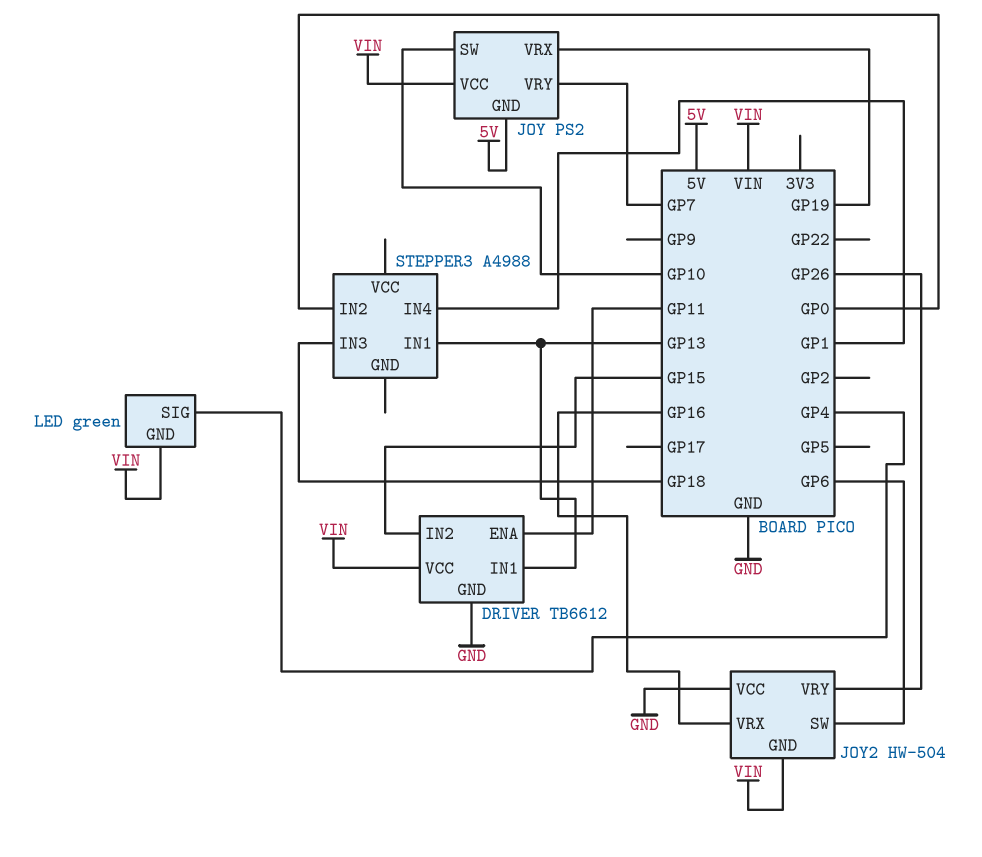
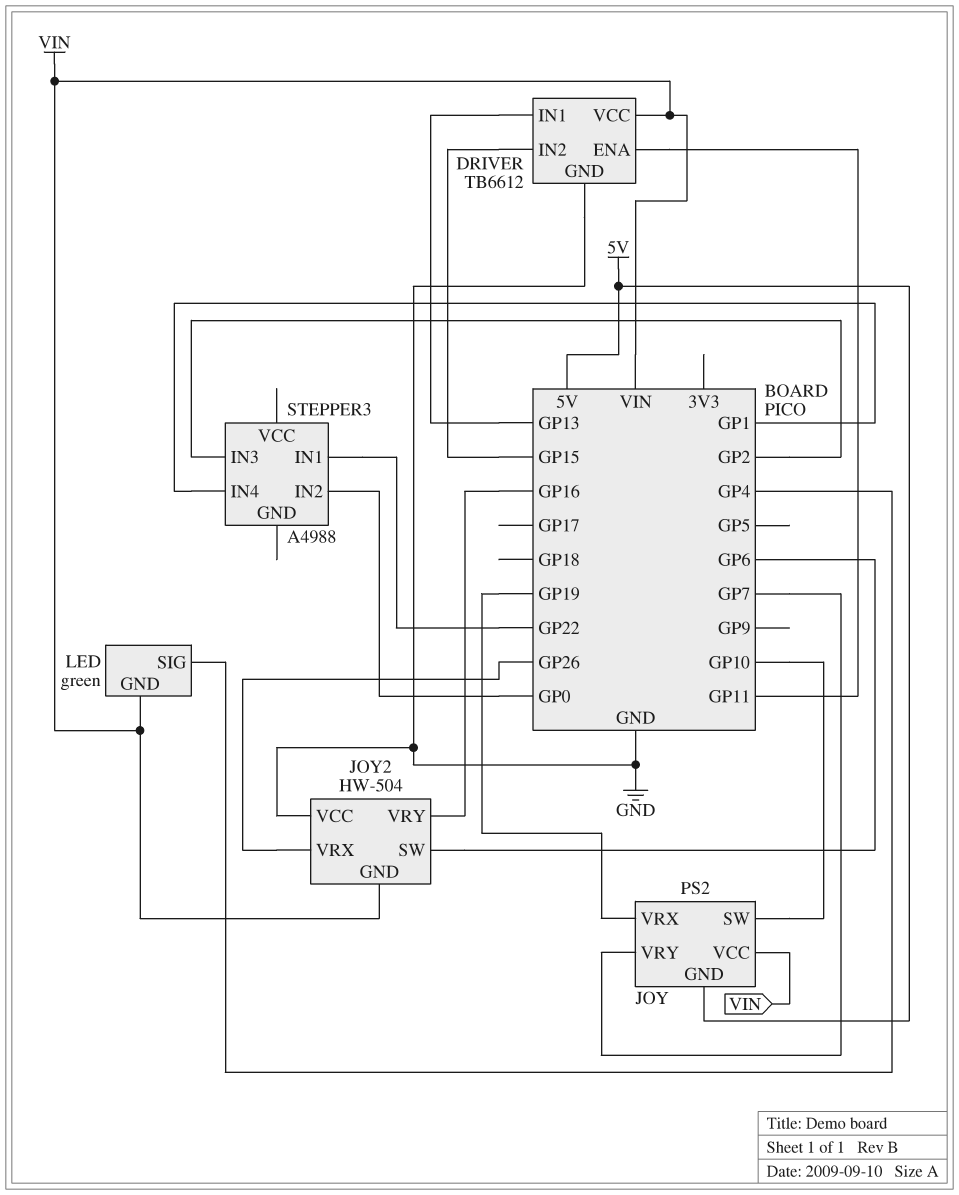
JOY2 pin VRX: GP16 -> GP26
JOY2 pin VRY: GP26 -> GP16
STEPPER3 pin IN1: GP13 -> GP22
STEPPER3 pin IN3: GP18 -> GP2

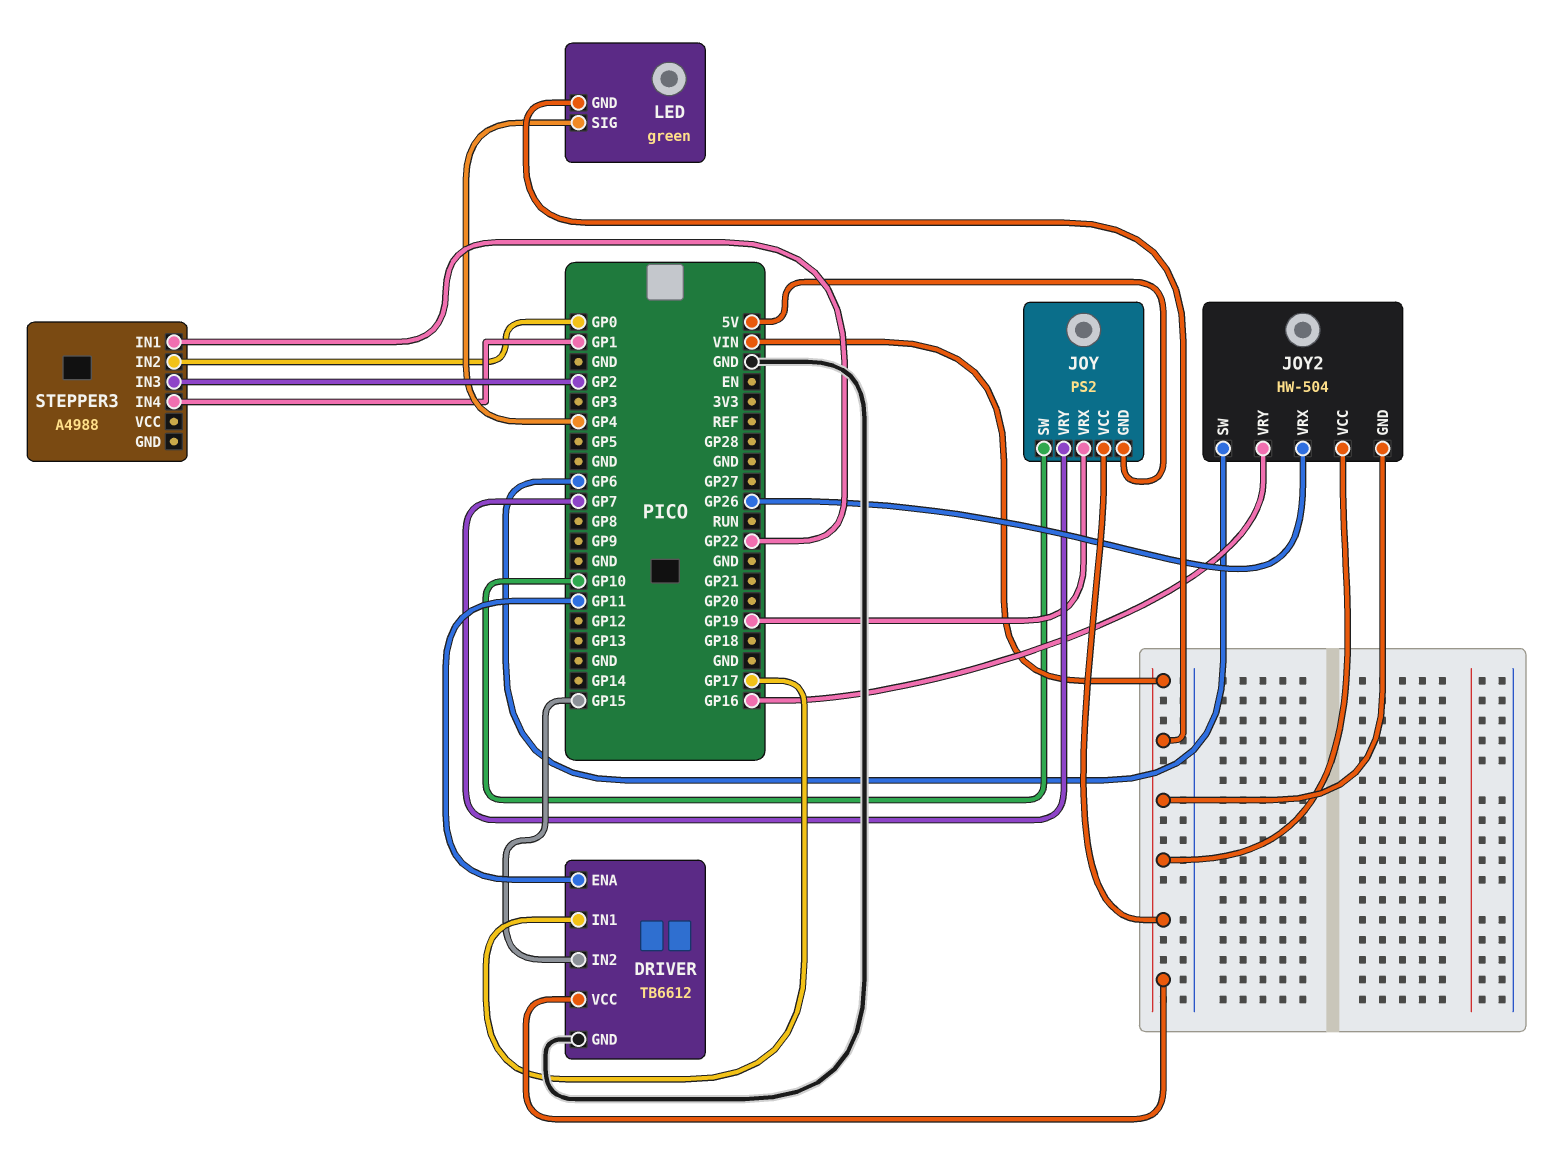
DRIVER pin IN1: GP13 -> GP17
JOY2 pin VCC: GND -> VIN

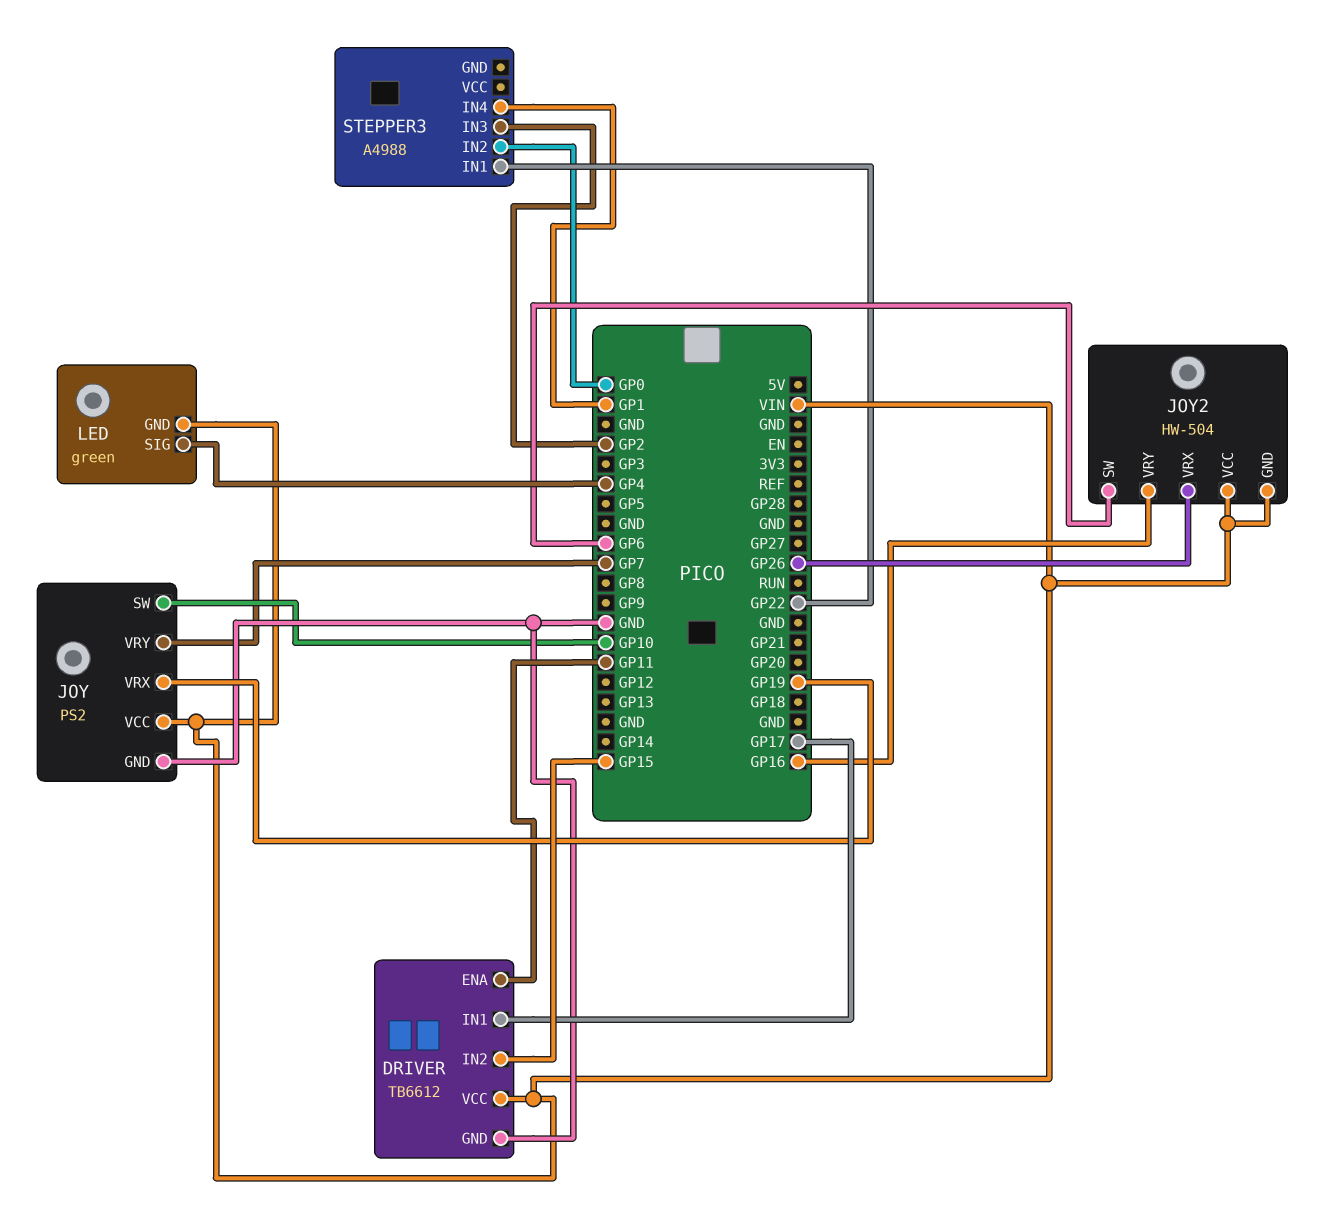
JOY pin GND: 5V -> GND

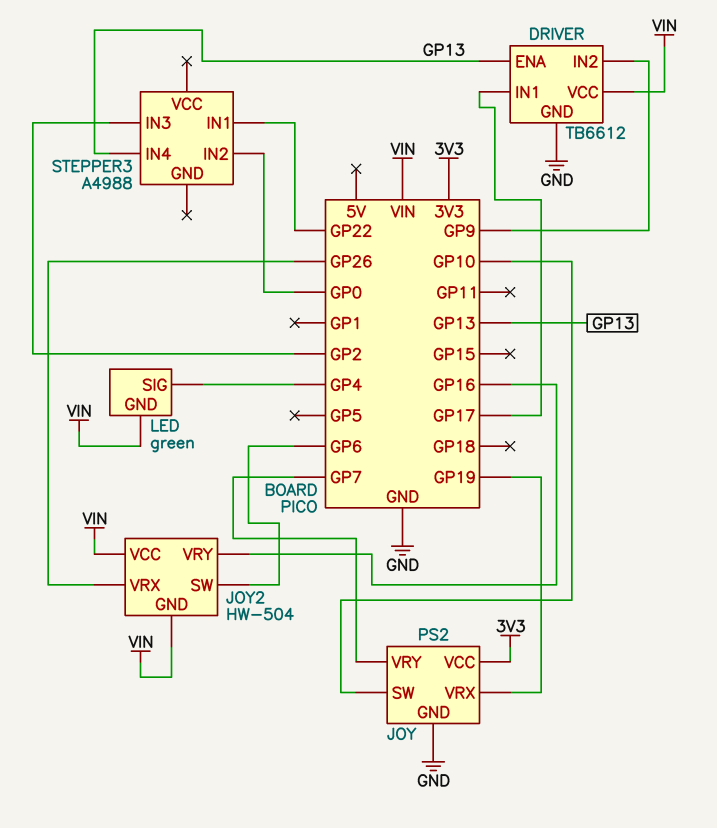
DRIVER pin ENA: GP11 -> GP13
DRIVER pin IN2: GP15 -> GP9
JOY pin VCC: VIN -> 3V3
STEPPER3 pin IN4: GP1 -> GP13

